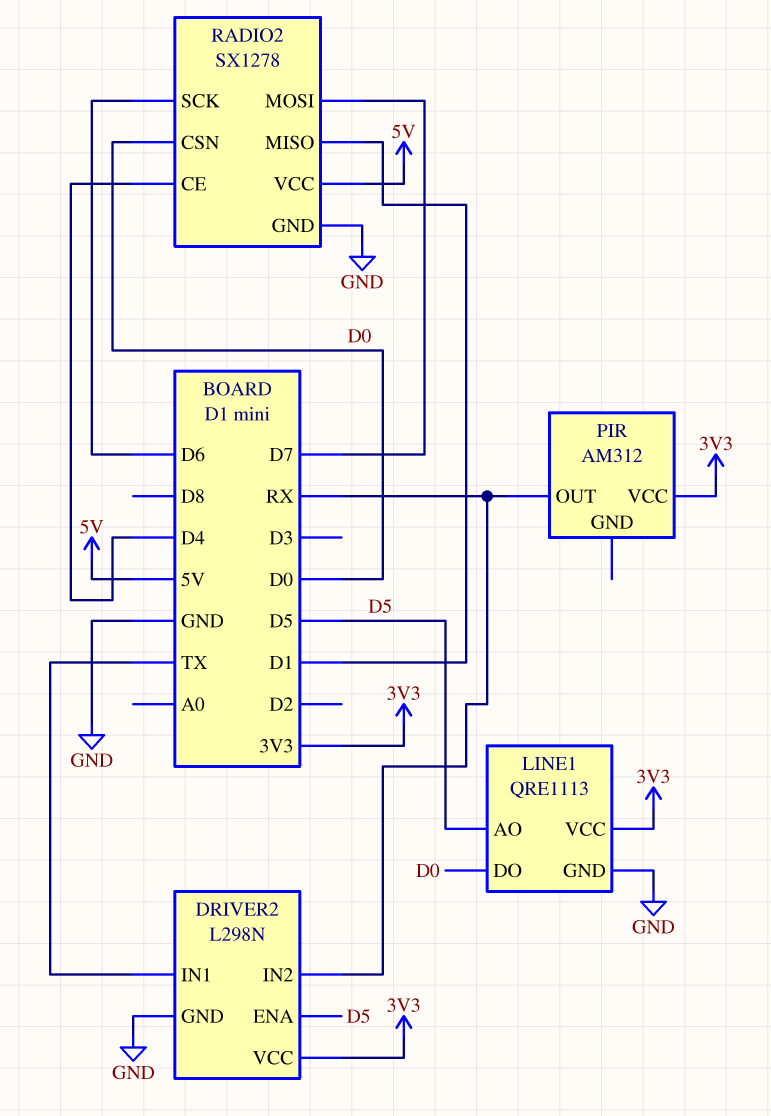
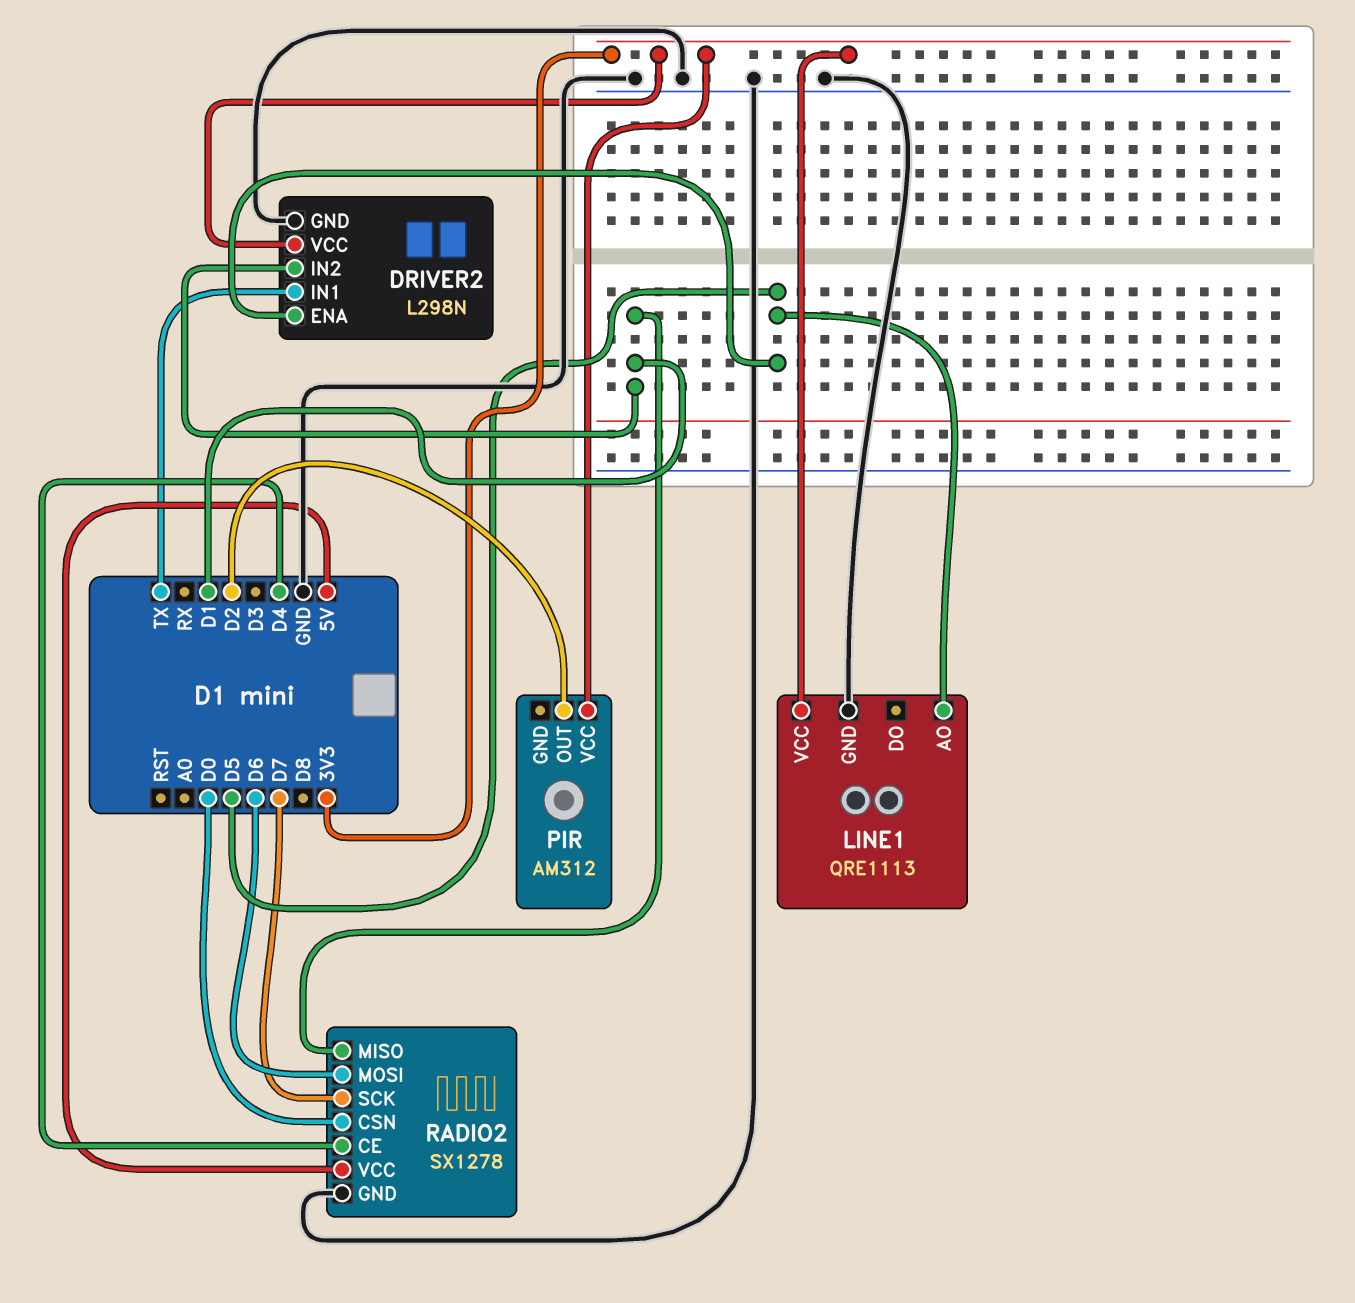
DRIVER2 pin IN2: RX -> D1
LINE1 pin DO: D0 -> none
PIR pin OUT: RX -> D2
RADIO2 pin MOSI: D7 -> D6
RADIO2 pin SCK: D6 -> D7

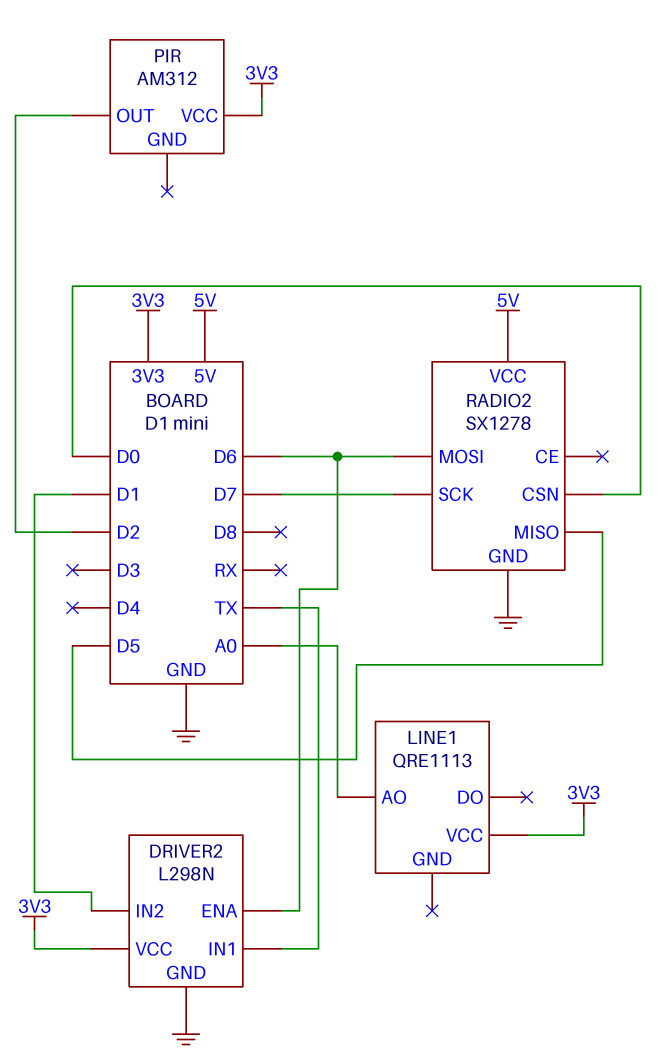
DRIVER2 pin ENA: D5 -> D6
LINE1 pin AO: D5 -> A0
LINE1 pin GND: GND -> none
RADIO2 pin CE: D4 -> none
RADIO2 pin MISO: D1 -> D5

